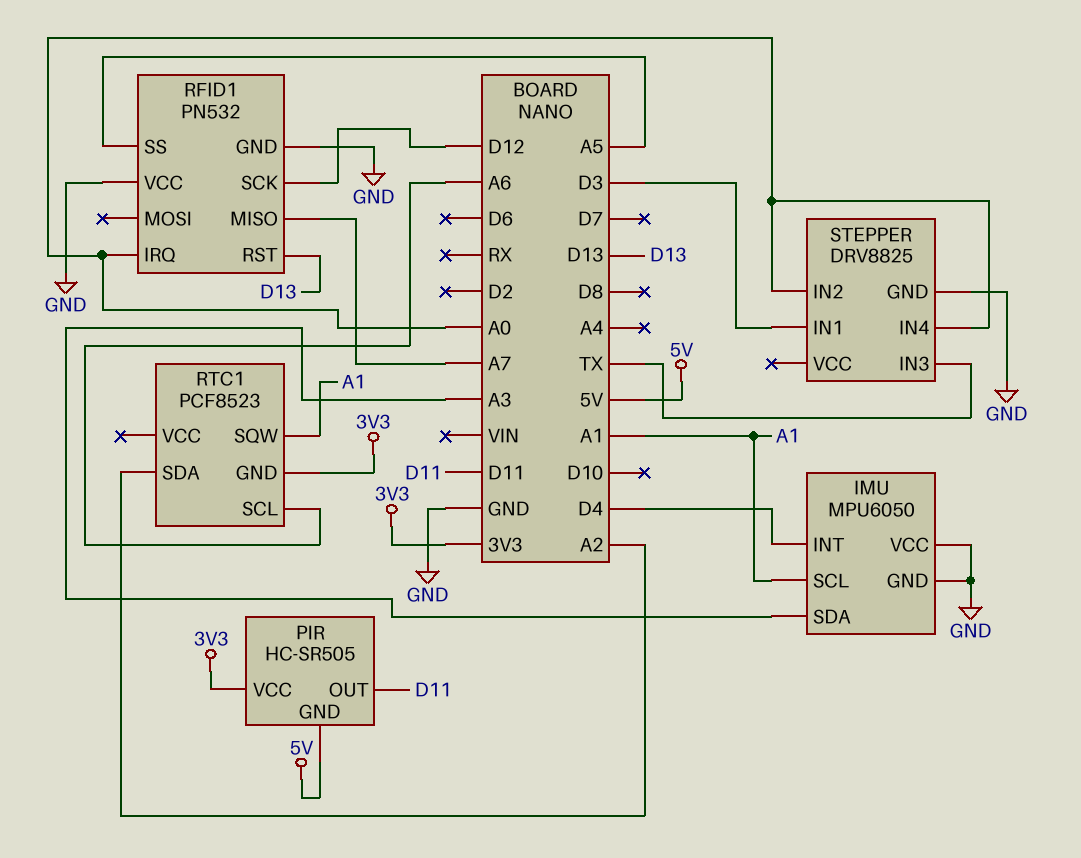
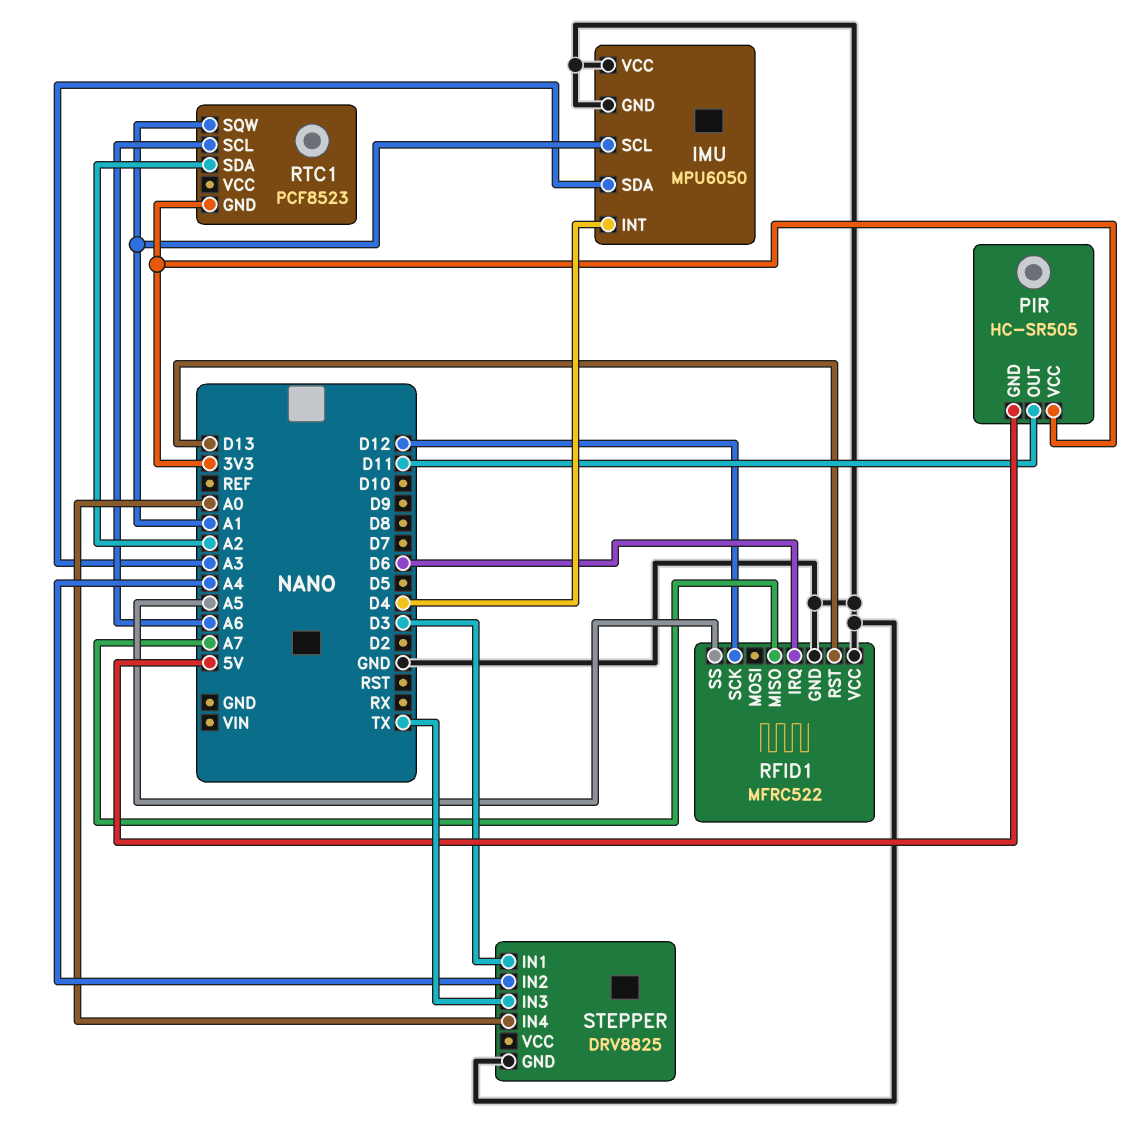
RFID1: PN532 -> MFRC522
RFID1 pin IRQ: A0 -> D6
STEPPER pin IN2: A0 -> A4

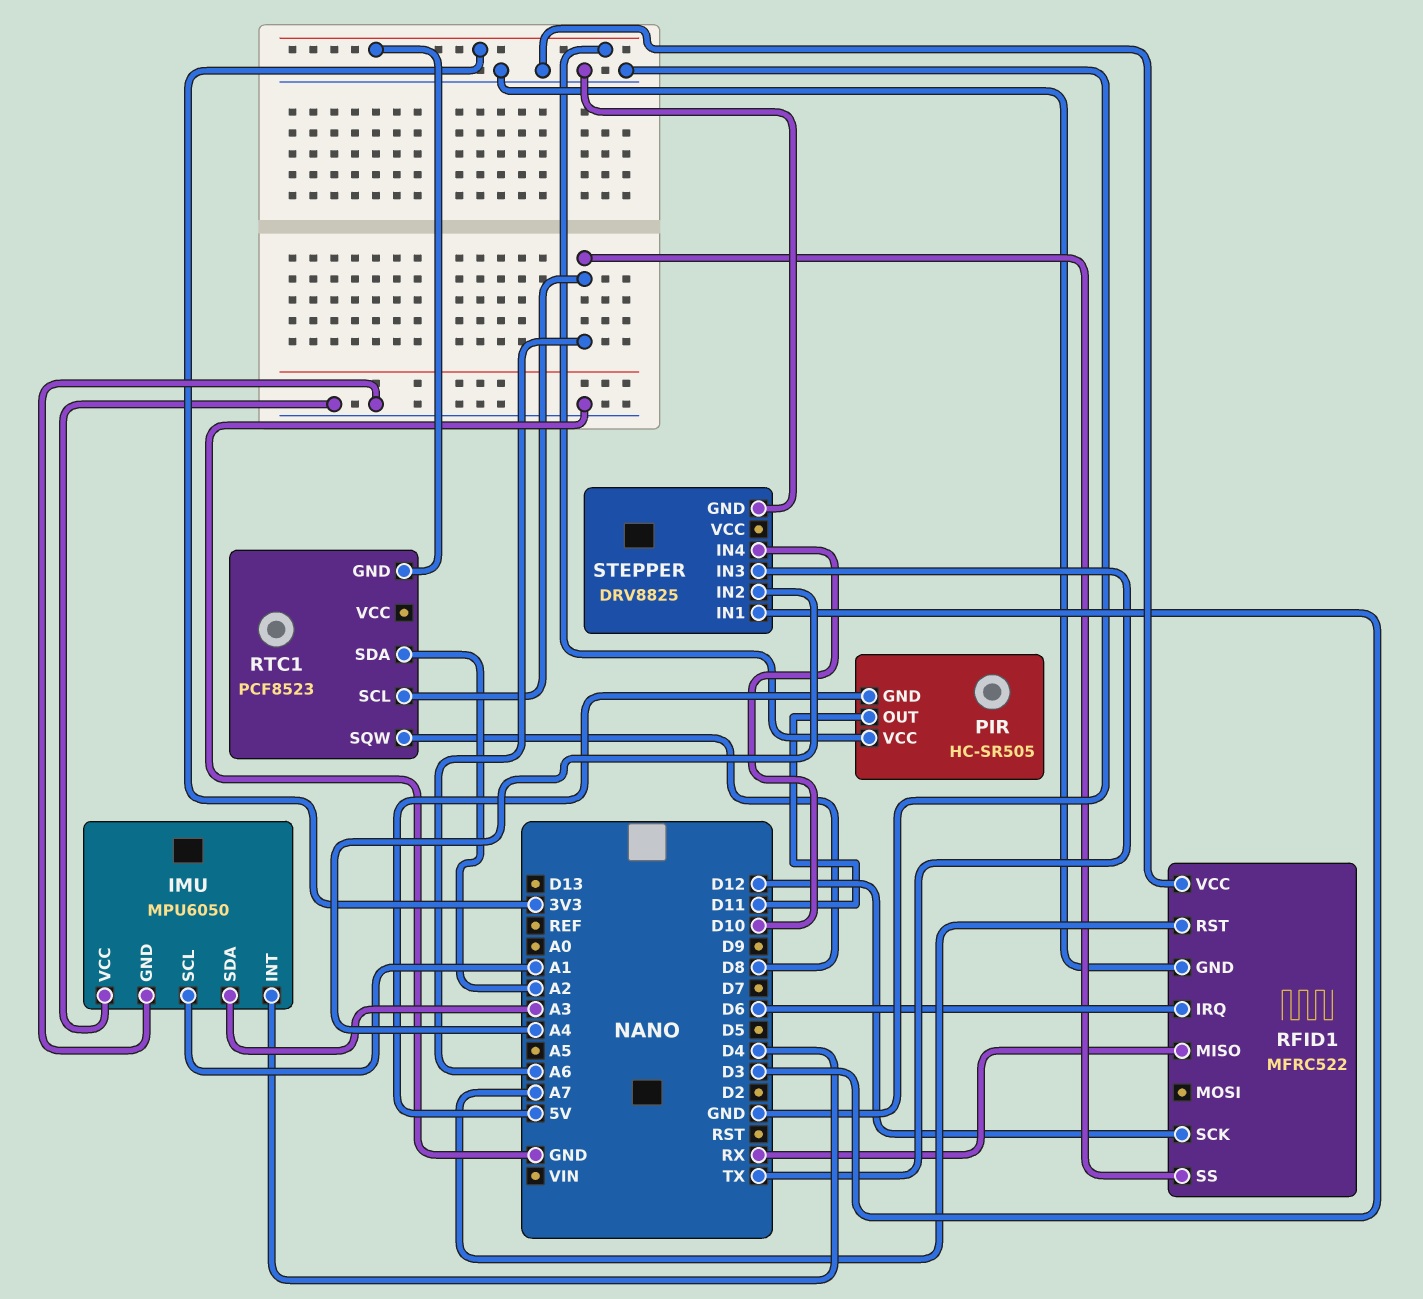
RFID1 pin MISO: A7 -> RX
RFID1 pin RST: D13 -> A7
RFID1 pin SS: A5 -> A6
RTC1 pin SQW: A1 -> D8
STEPPER pin IN4: A0 -> D10

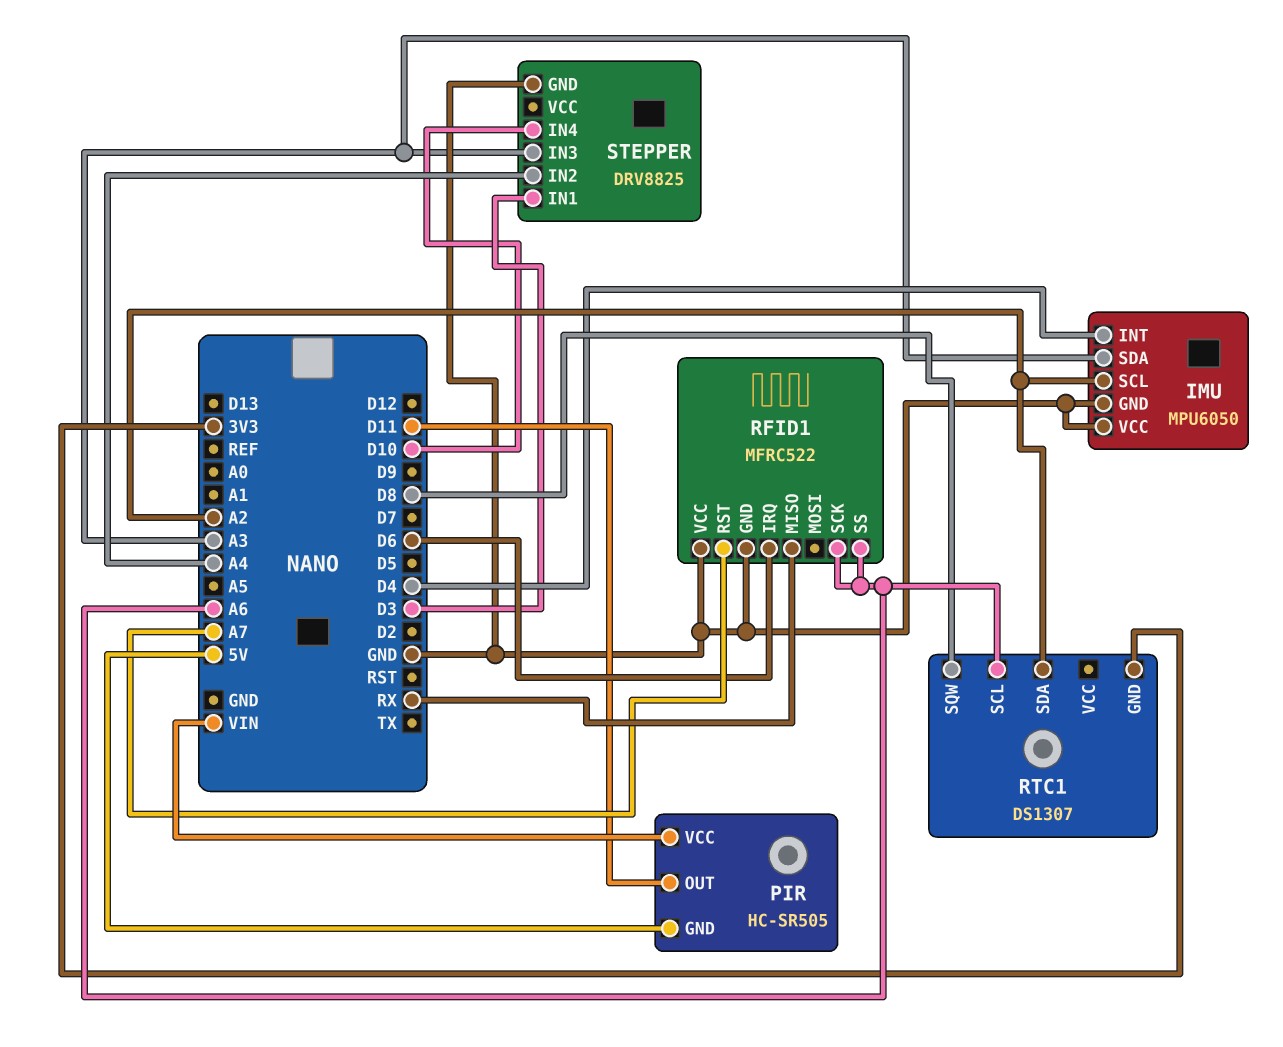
IMU pin SCL: A1 -> A2
PIR pin VCC: 3V3 -> VIN
RFID1 pin SCK: D12 -> A6
RTC1: PCF8523 -> DS1307
STEPPER pin IN3: TX -> A3

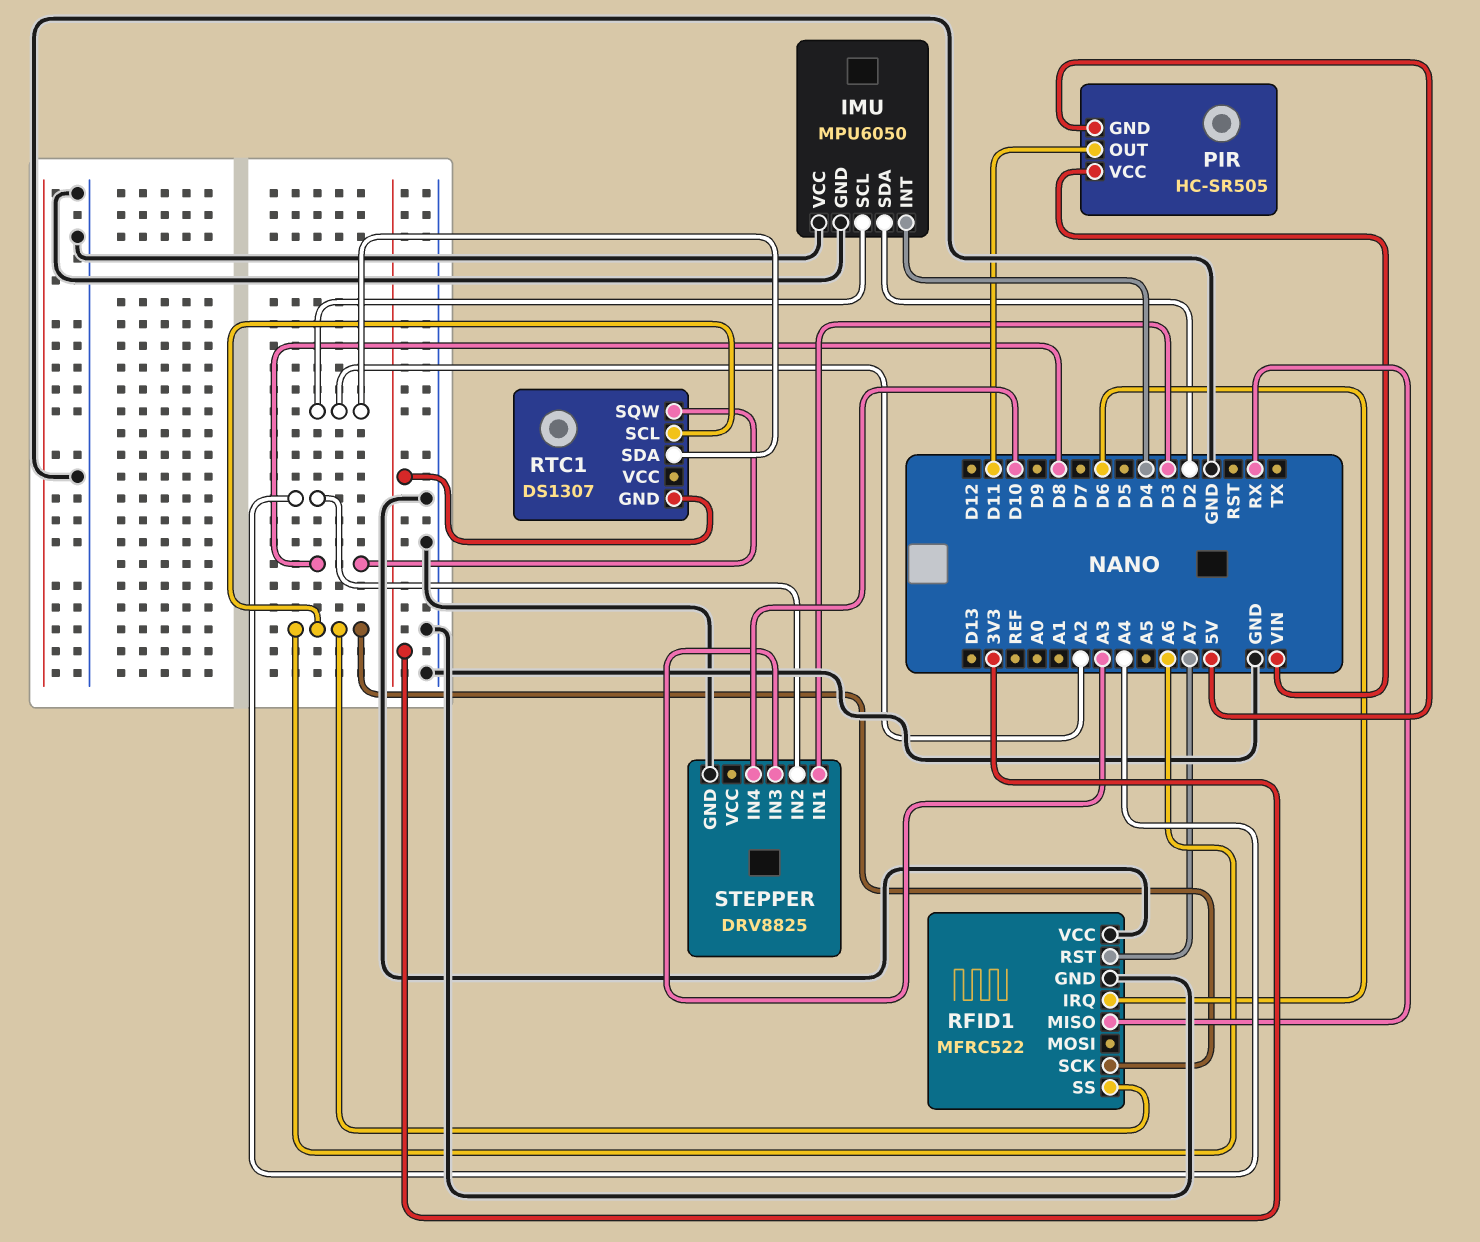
IMU pin SDA: A3 -> D2

